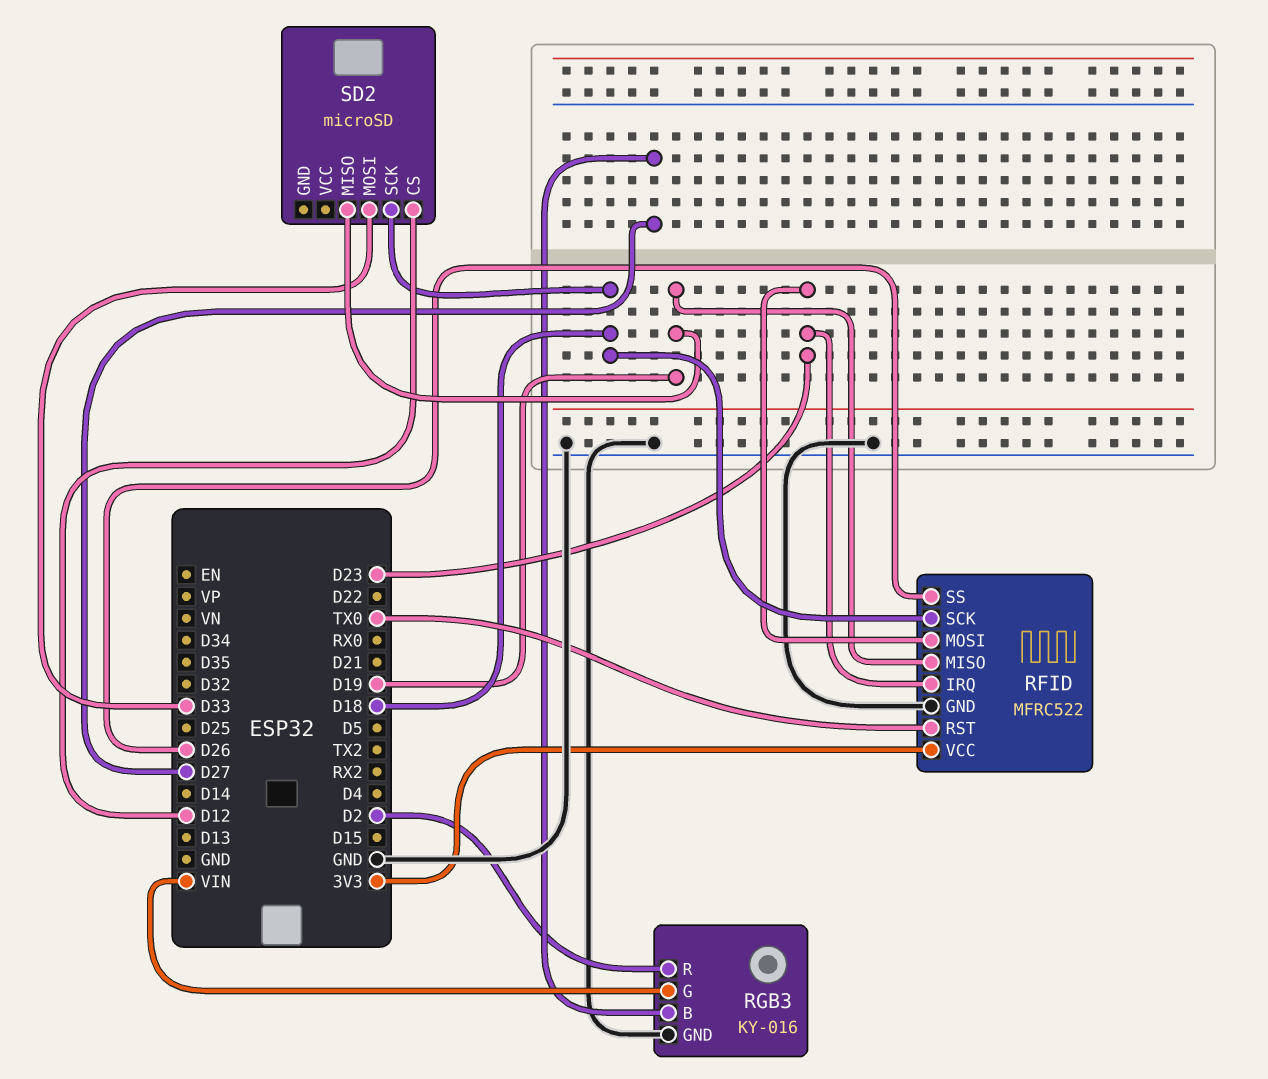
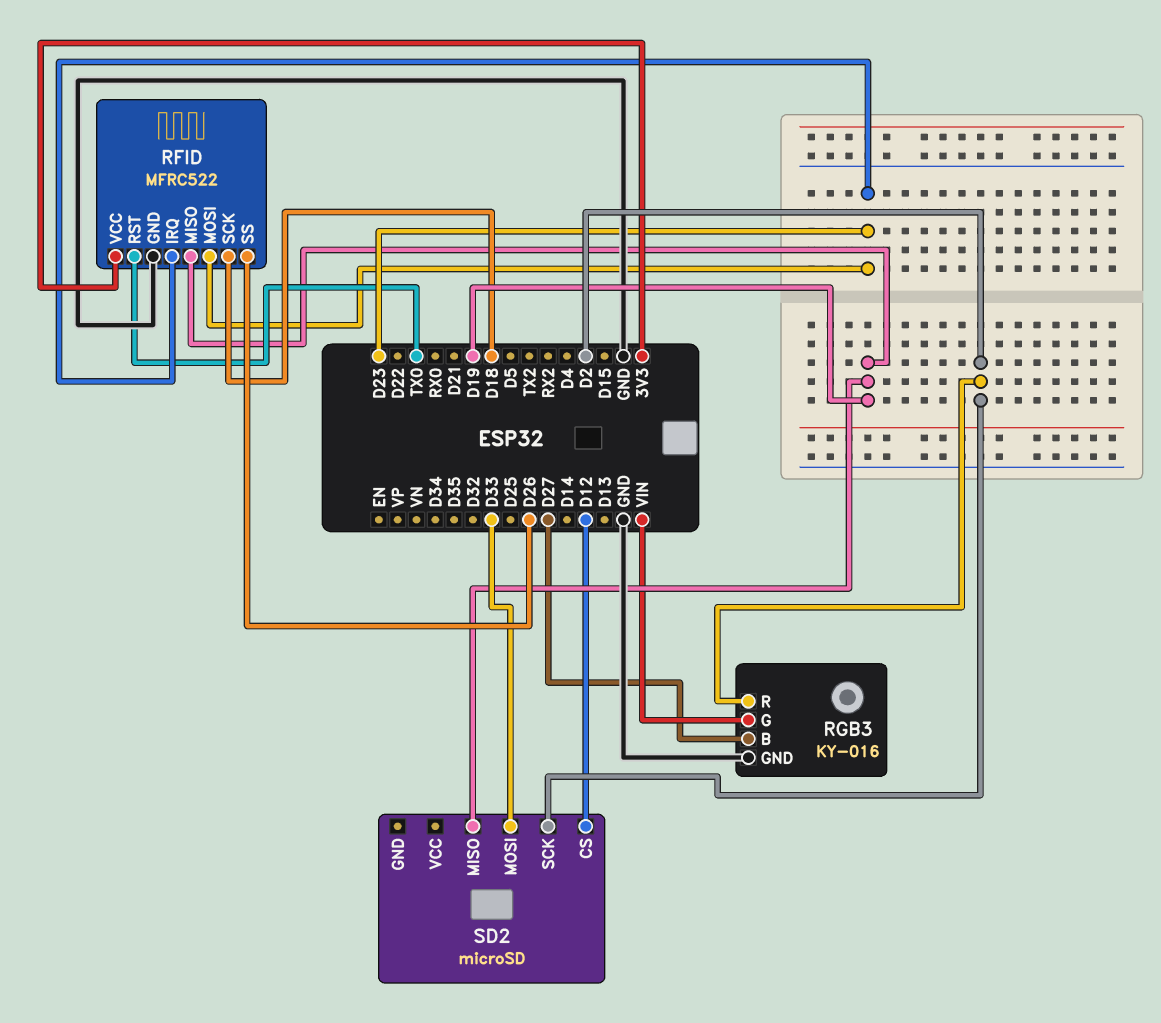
SD2 pin SCK: D18 -> D2

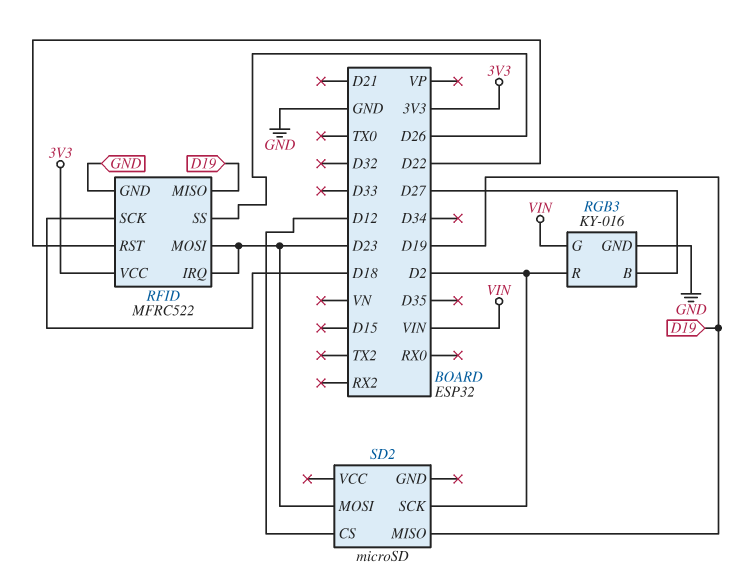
RFID pin RST: TX0 -> D22
SD2 pin MOSI: D33 -> D23

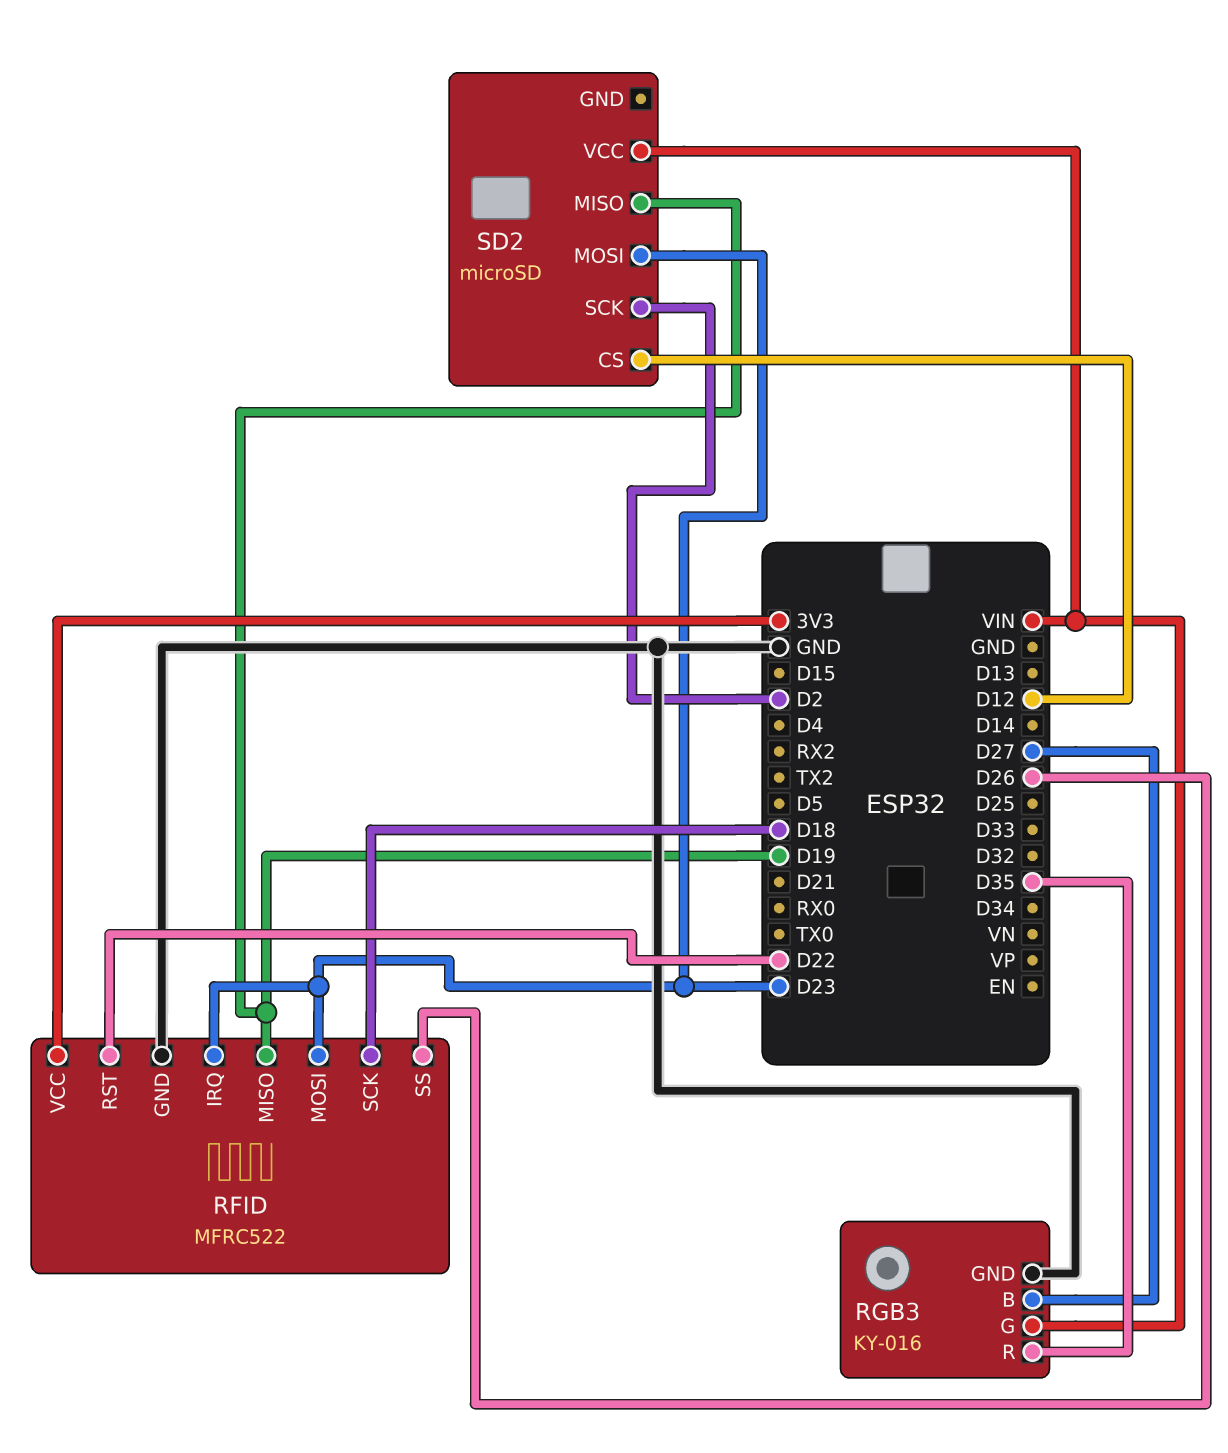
RGB3 pin R: D2 -> D35
SD2 pin VCC: none -> VIN

